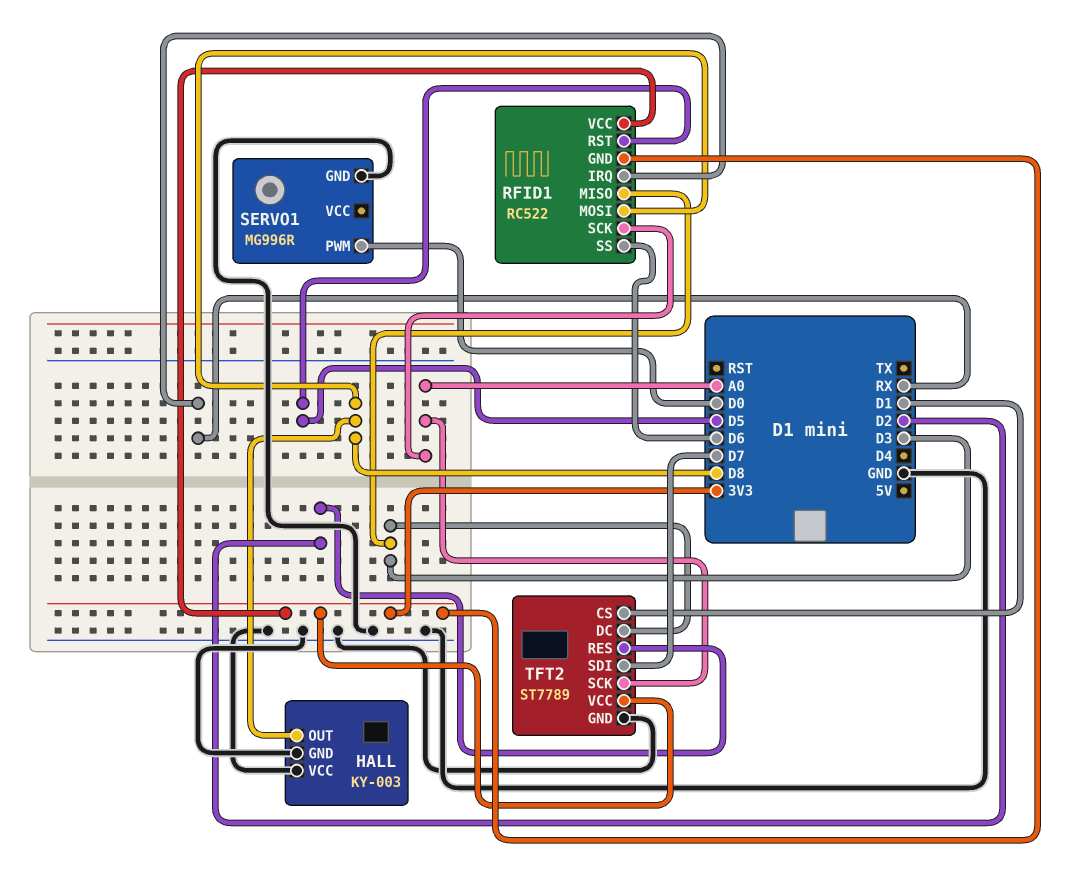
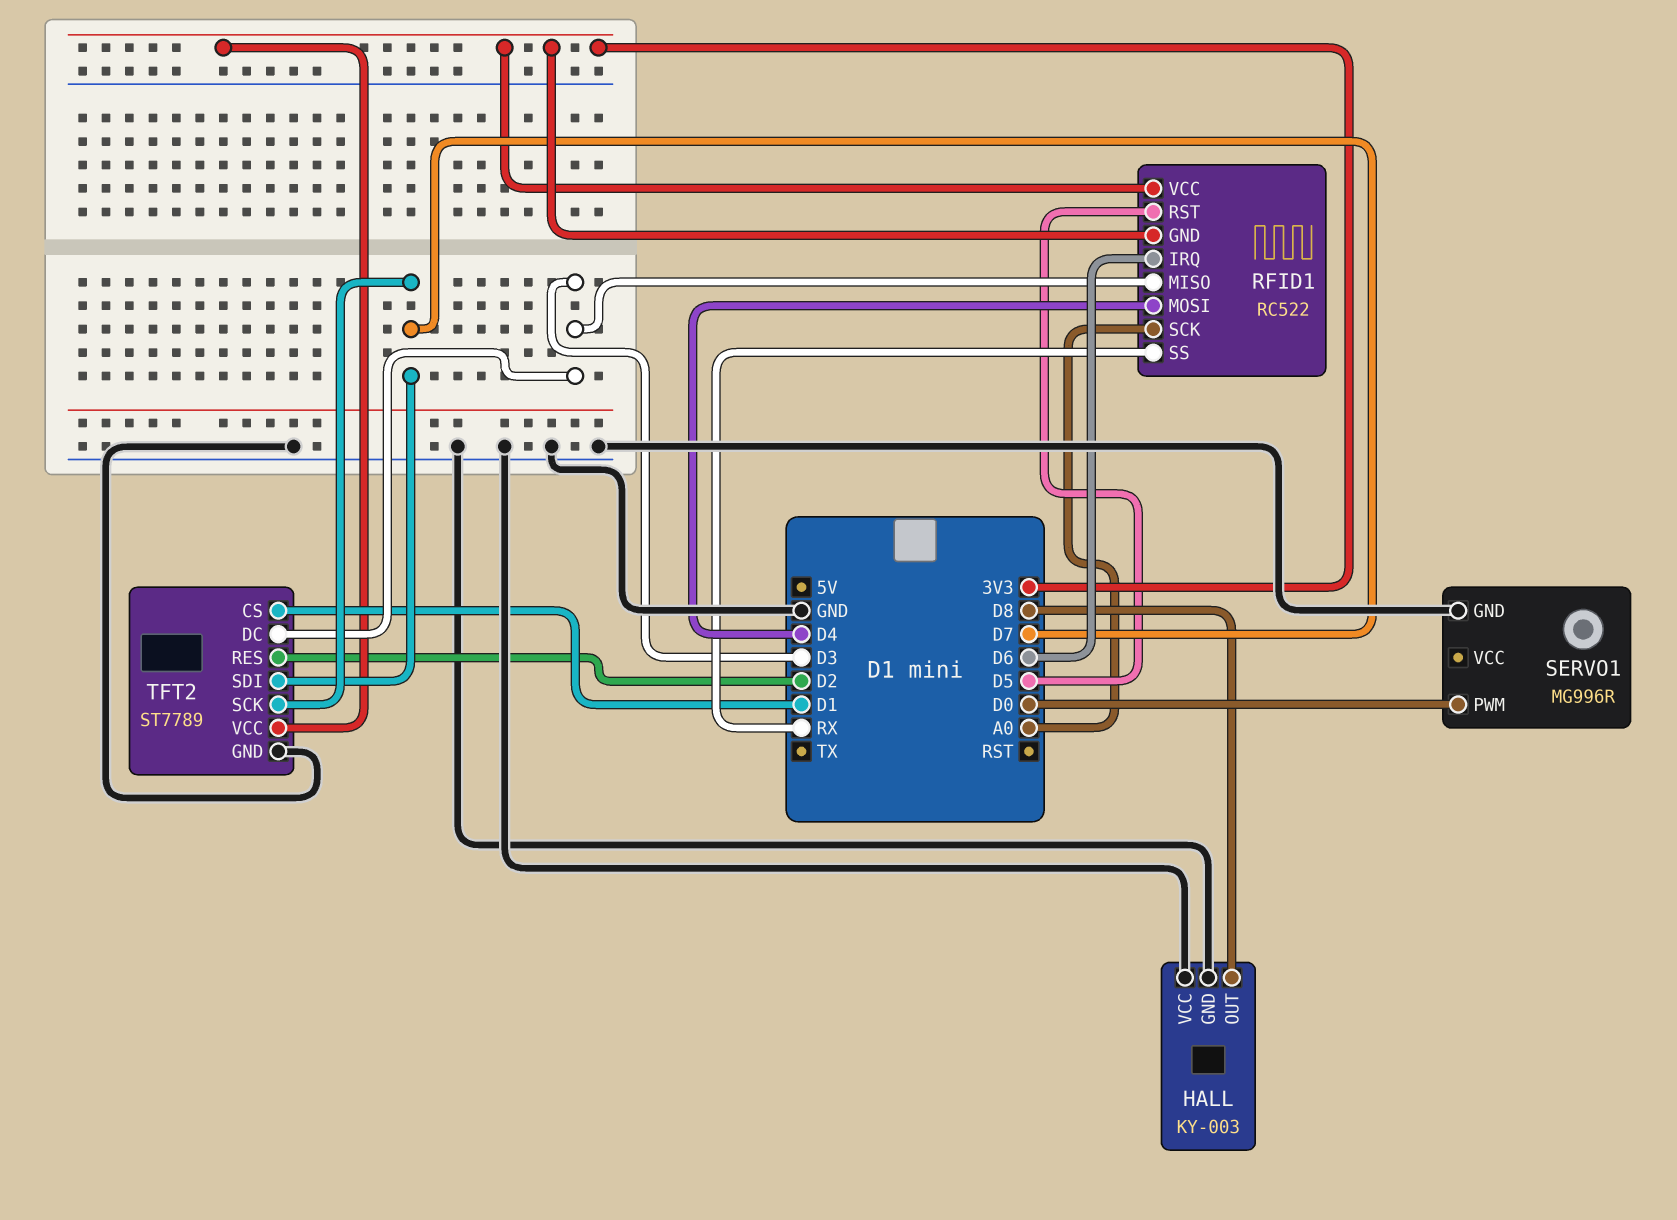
RFID1 pin IRQ: RX -> D6
RFID1 pin MOSI: D8 -> D4
RFID1 pin SS: D6 -> RX
TFT2 pin SCK: A0 -> D7

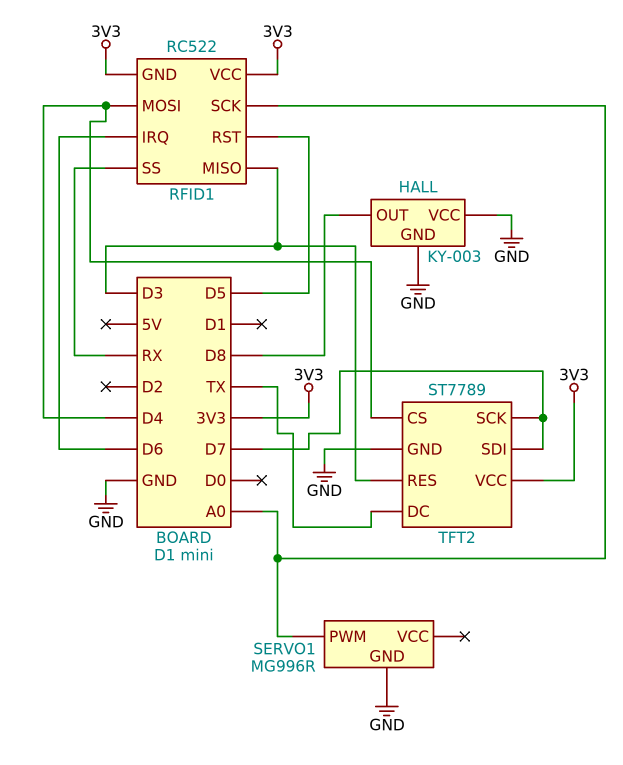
SERVO1 pin PWM: D0 -> A0
TFT2 pin CS: D1 -> D4
TFT2 pin DC: D3 -> TX
TFT2 pin RES: D2 -> D3

